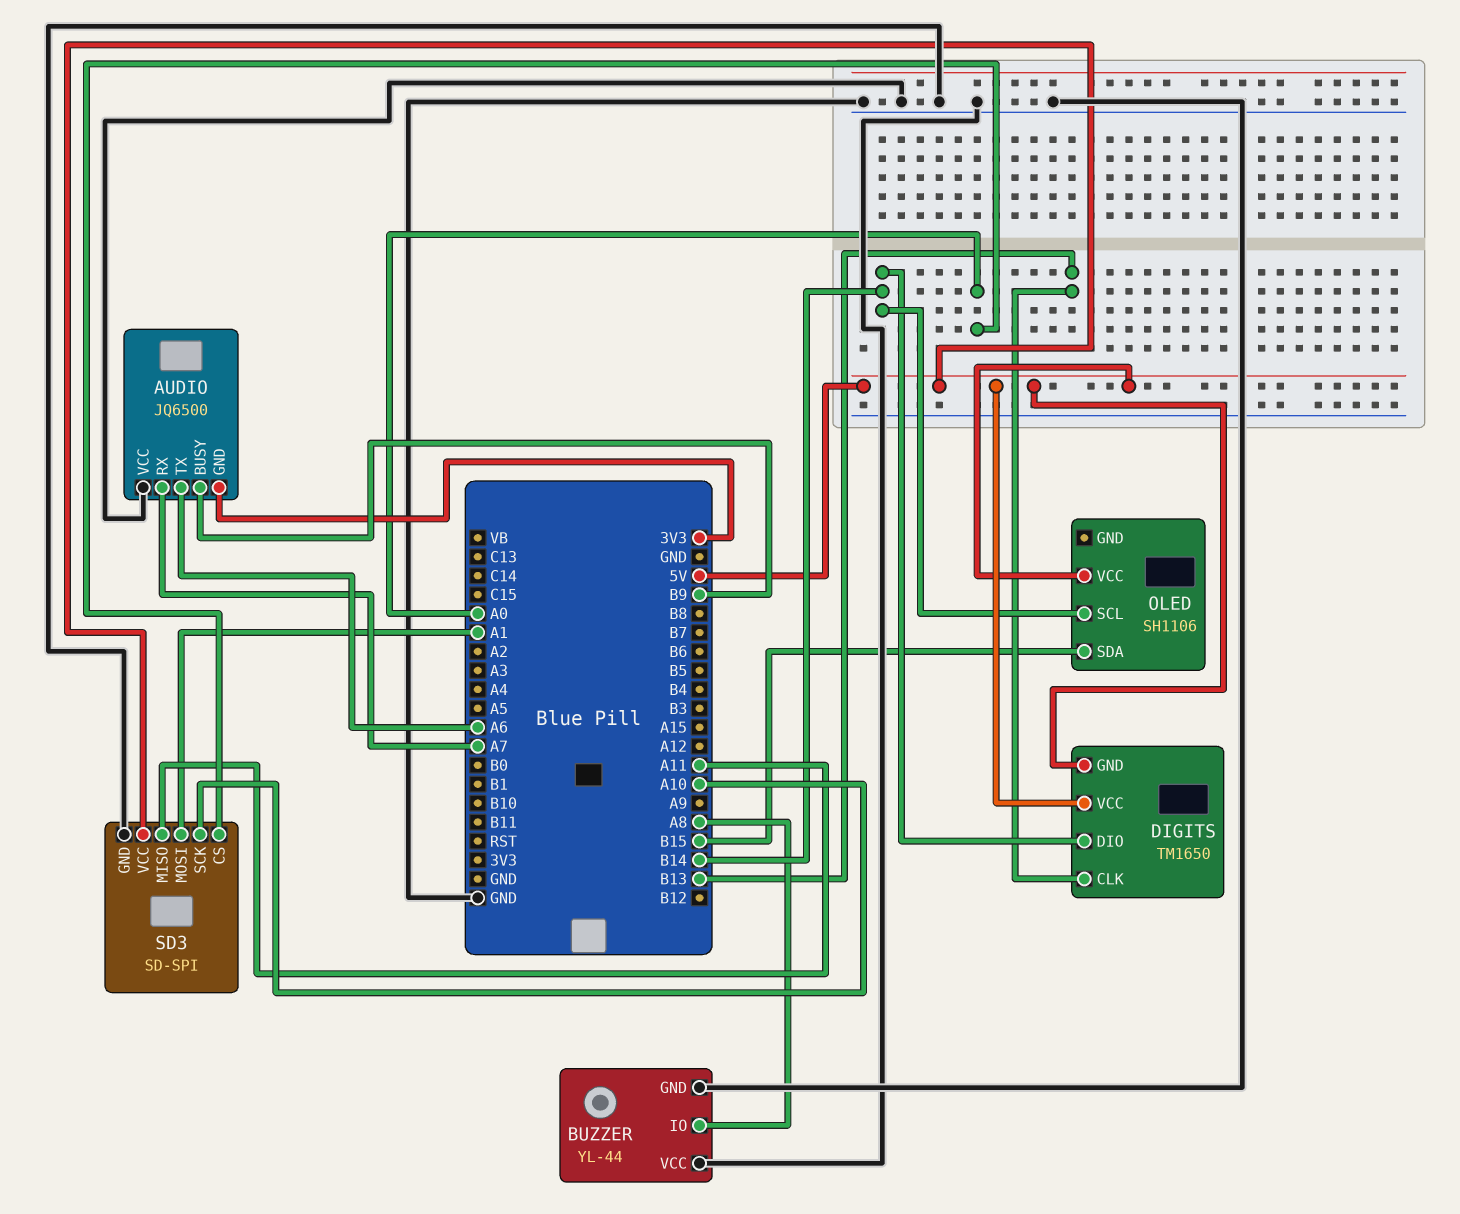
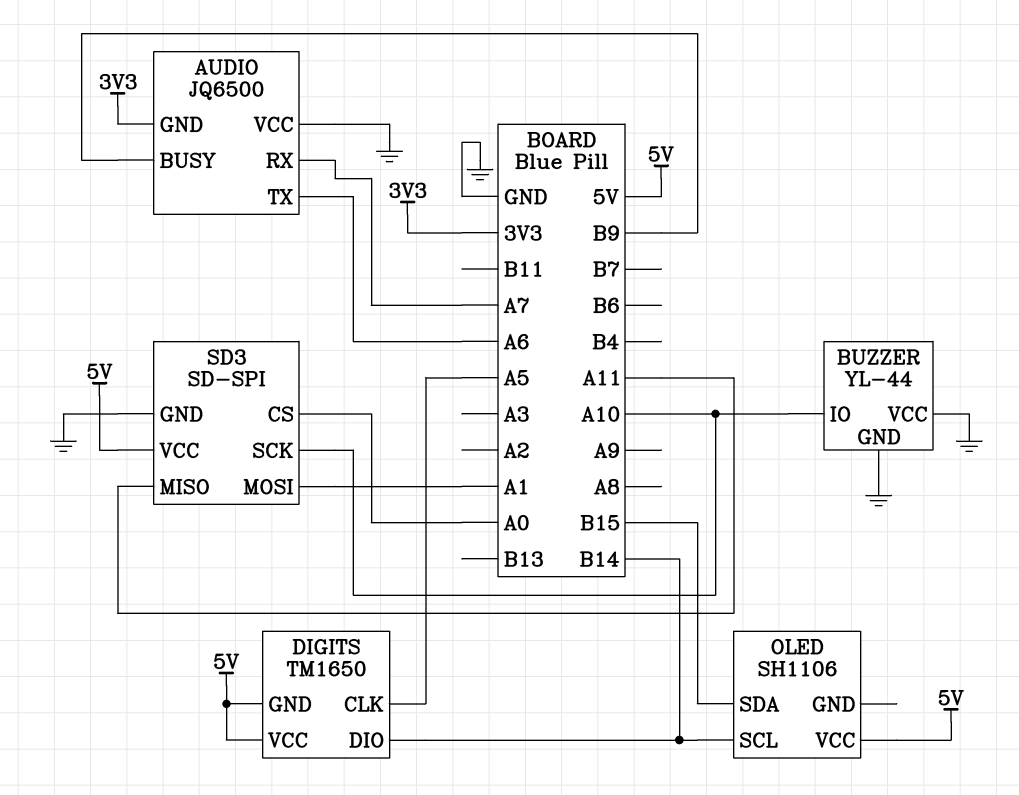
BUZZER pin IO: A8 -> A10
DIGITS pin CLK: B13 -> A5

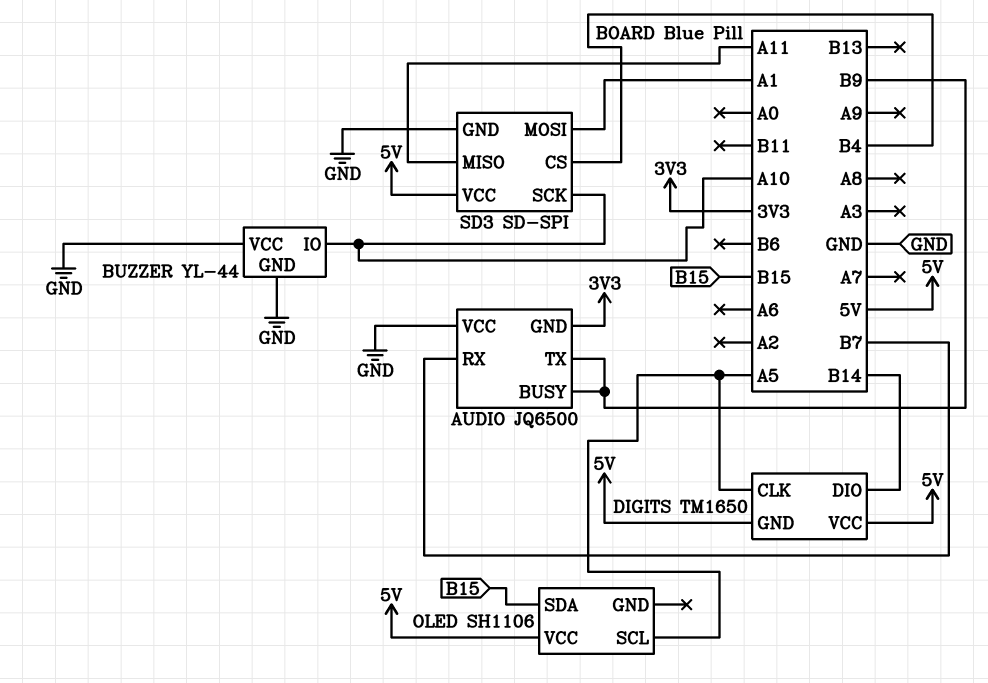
AUDIO pin RX: A7 -> B7
AUDIO pin TX: A6 -> B9
OLED pin SCL: B14 -> A5
SD3 pin CS: A0 -> B4

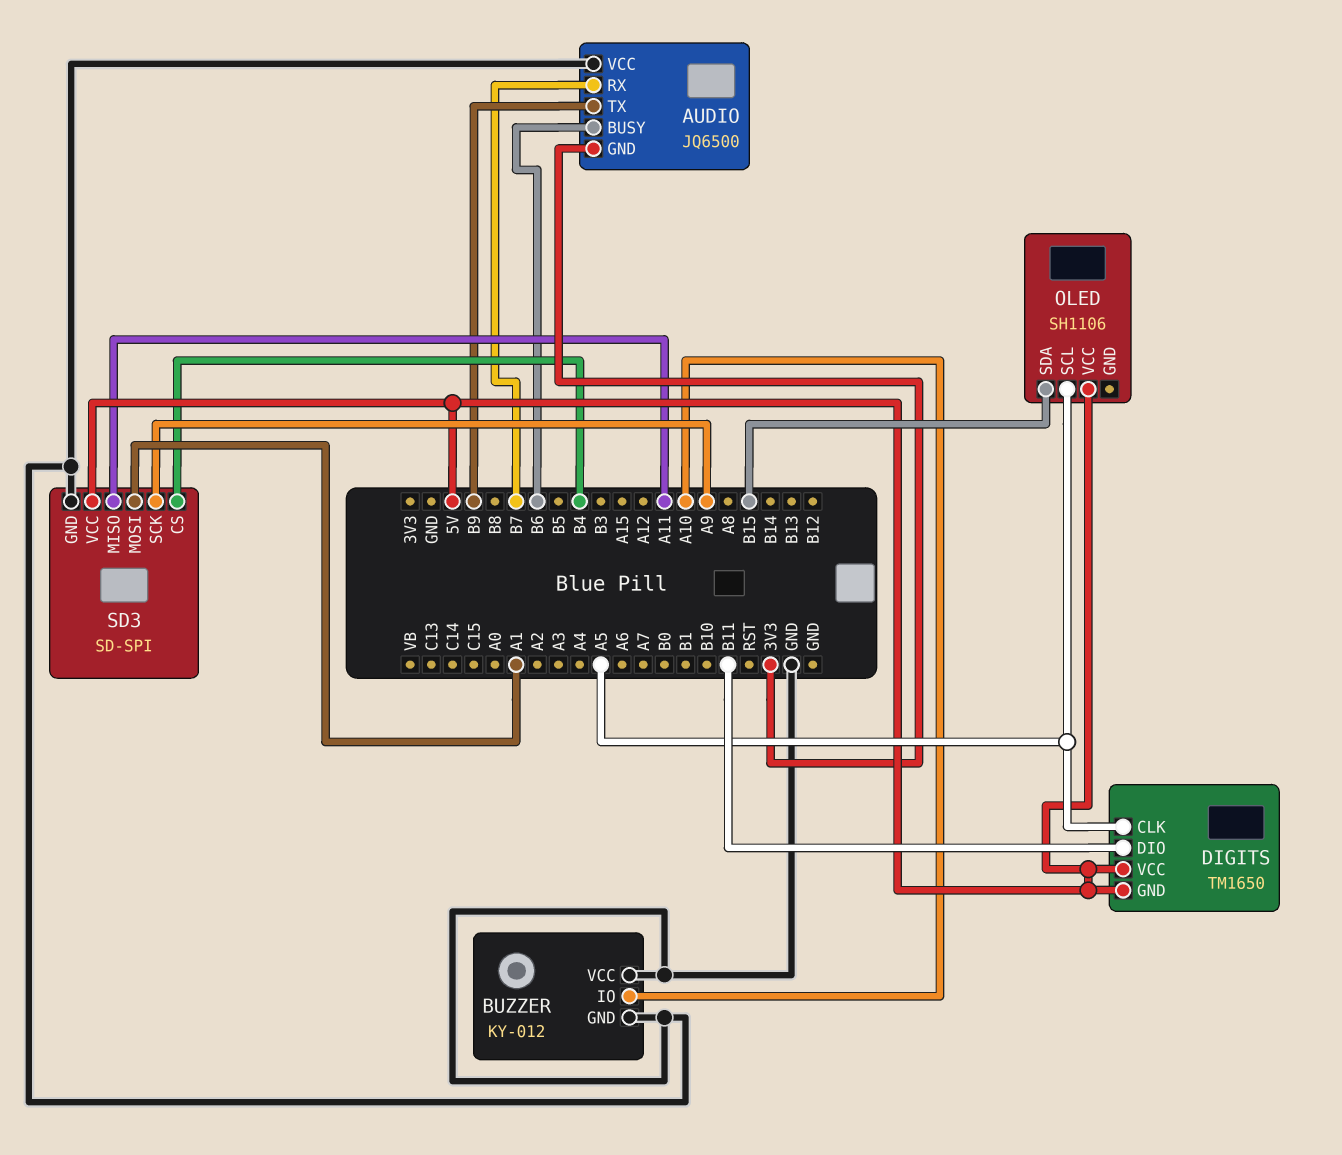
AUDIO pin BUSY: B9 -> B6
BUZZER: YL-44 -> KY-012
DIGITS pin DIO: B14 -> B11
SD3 pin SCK: A10 -> A9

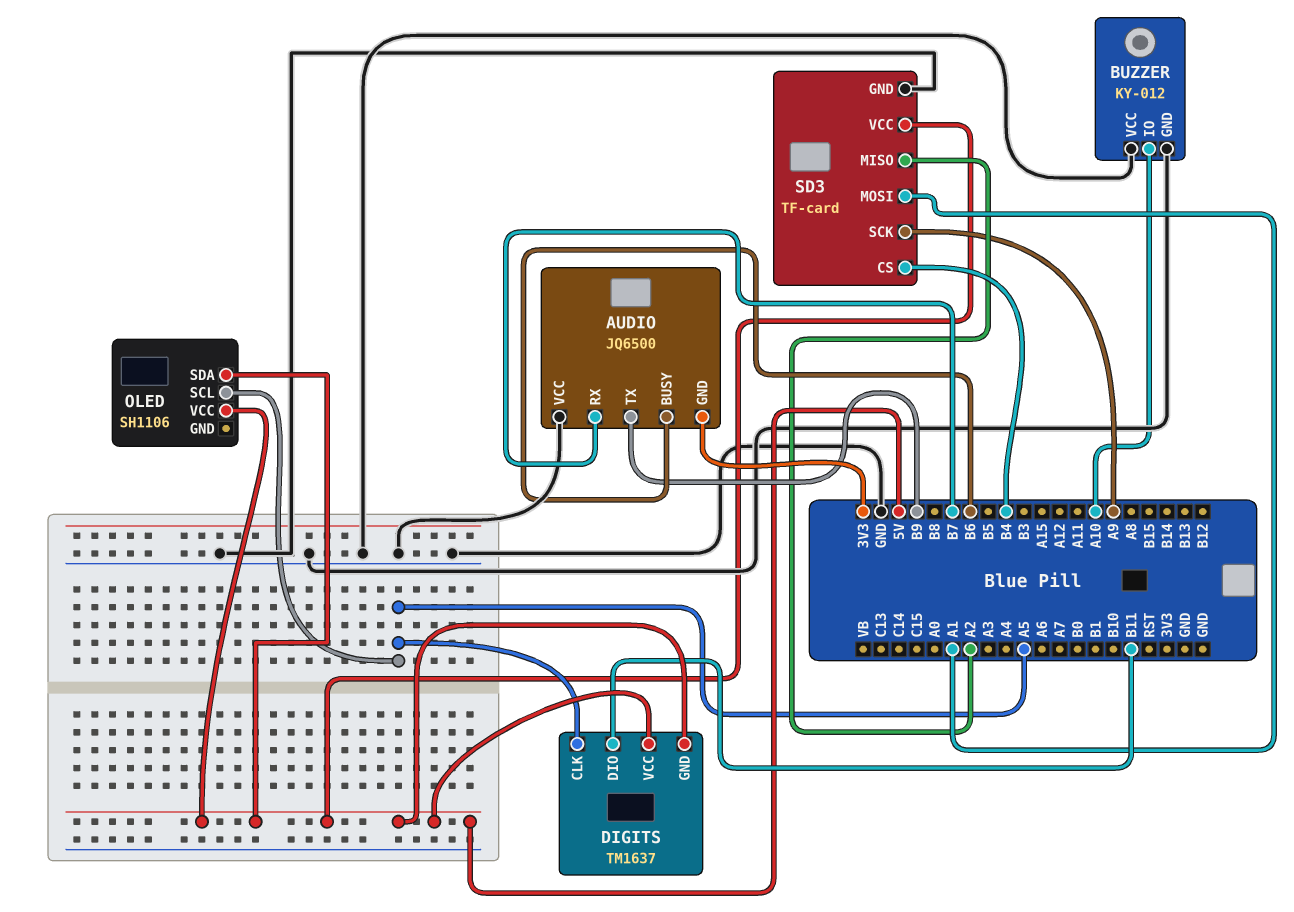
DIGITS: TM1650 -> TM1637
OLED pin SDA: B15 -> 5V
SD3: SD-SPI -> TF-card
SD3 pin MISO: A11 -> A2

